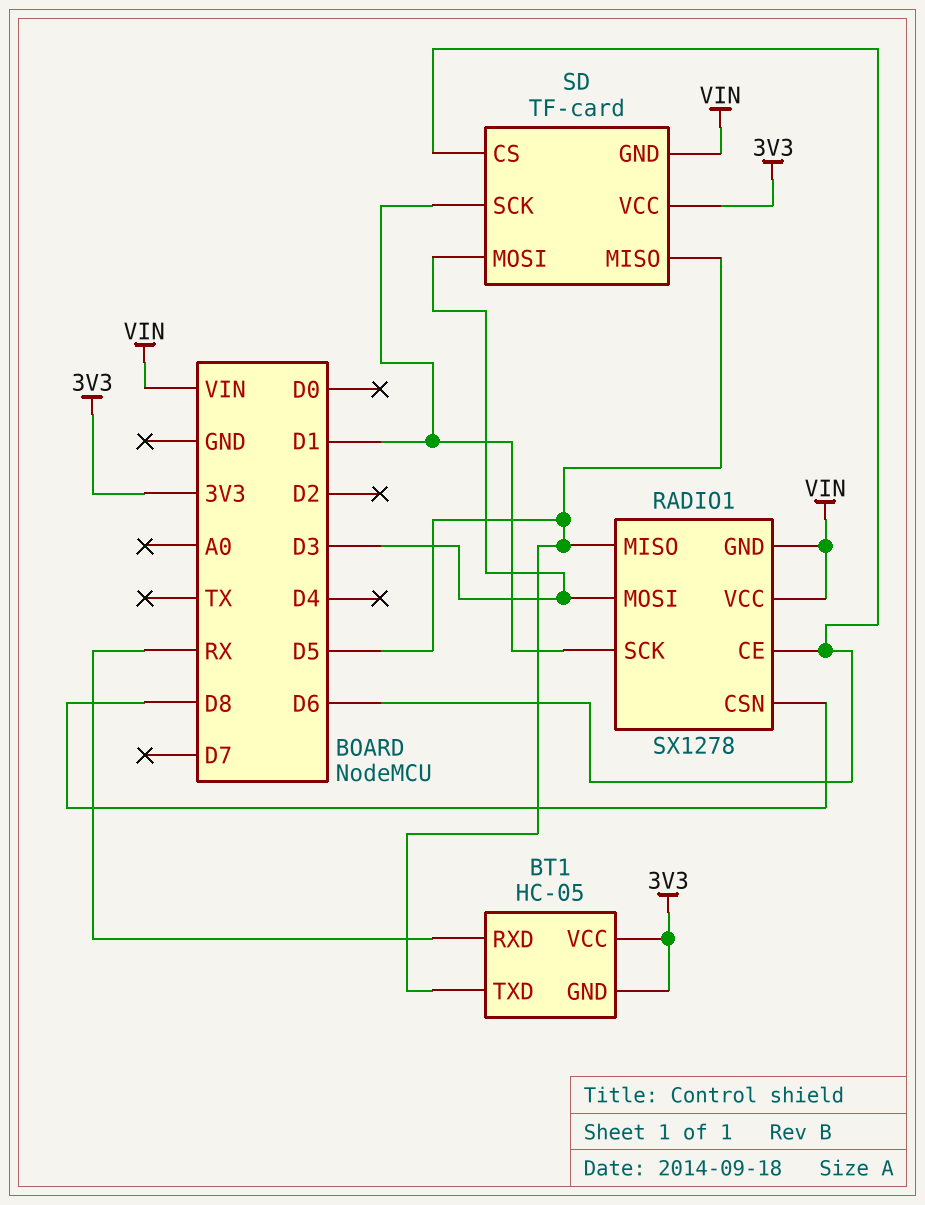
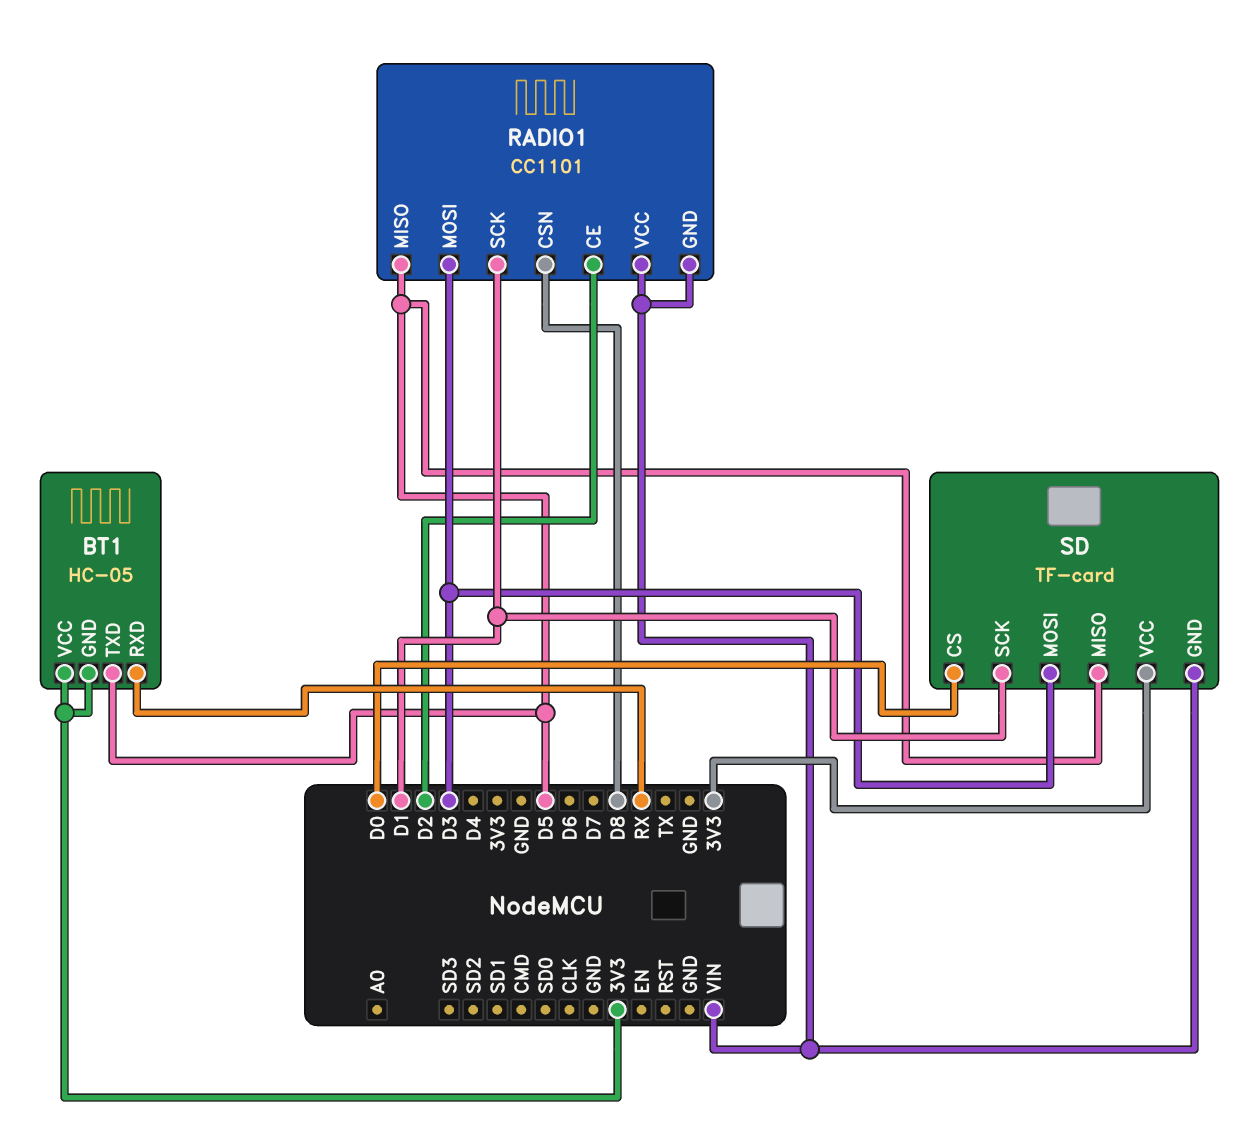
RADIO1: SX1278 -> CC1101
RADIO1 pin CE: D6 -> D2
SD pin CS: D6 -> D0

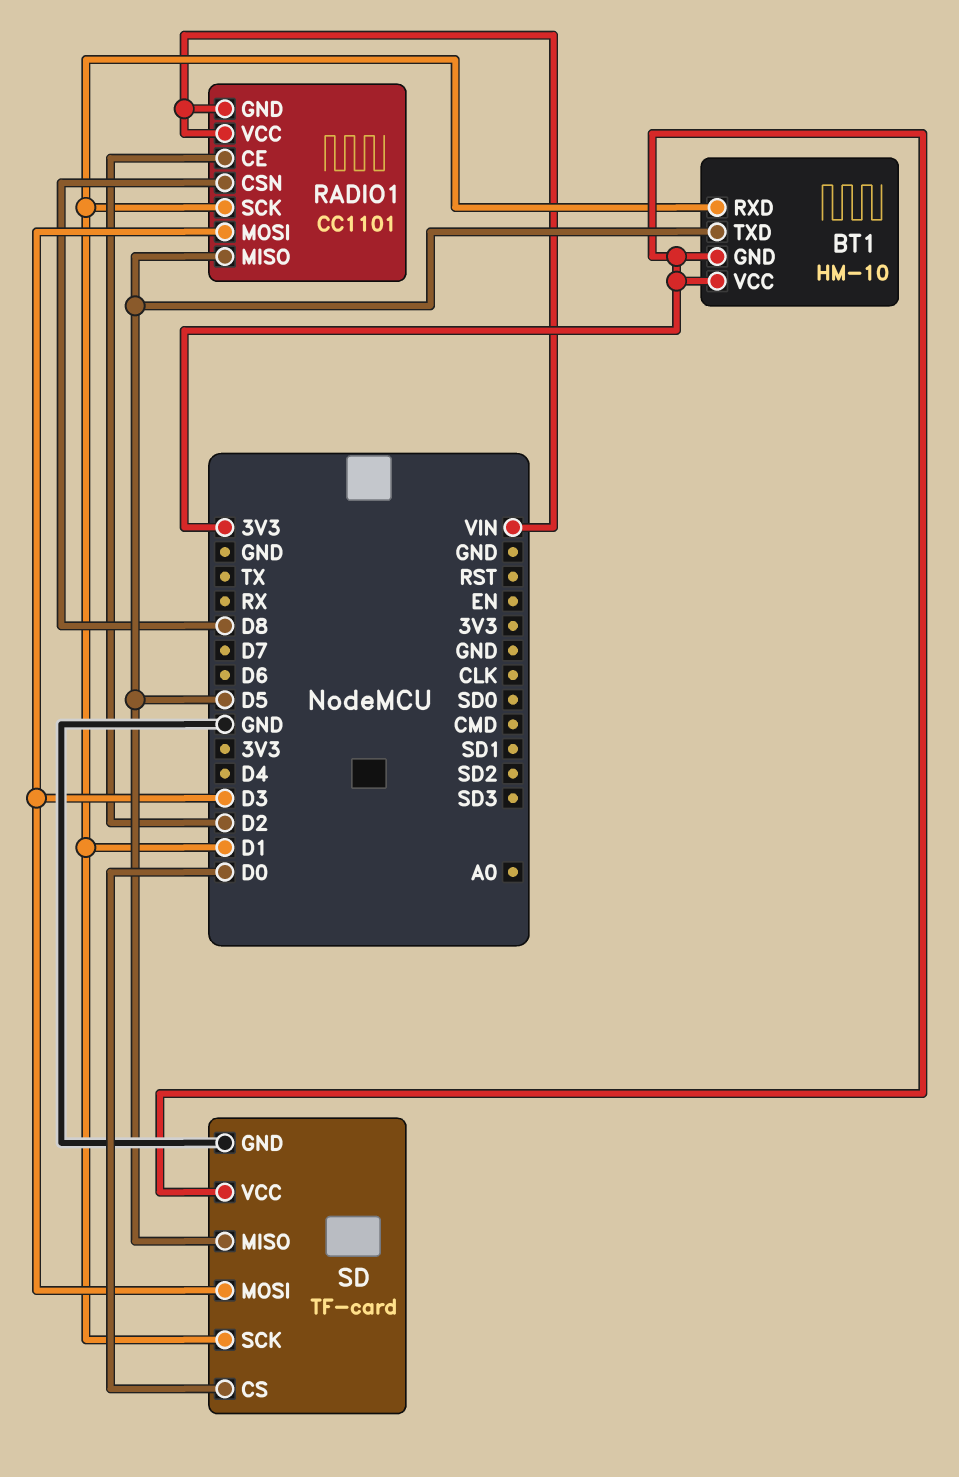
BT1: HC-05 -> HM-10
BT1 pin RXD: RX -> D1
SD pin GND: VIN -> GND

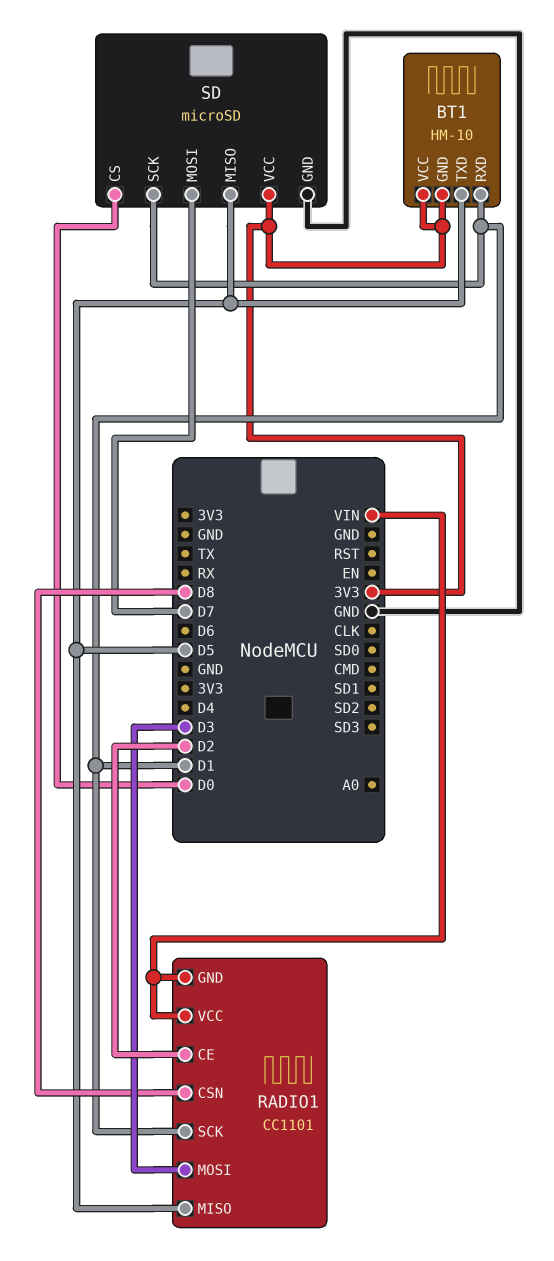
SD: TF-card -> microSD
SD pin MOSI: D3 -> D7

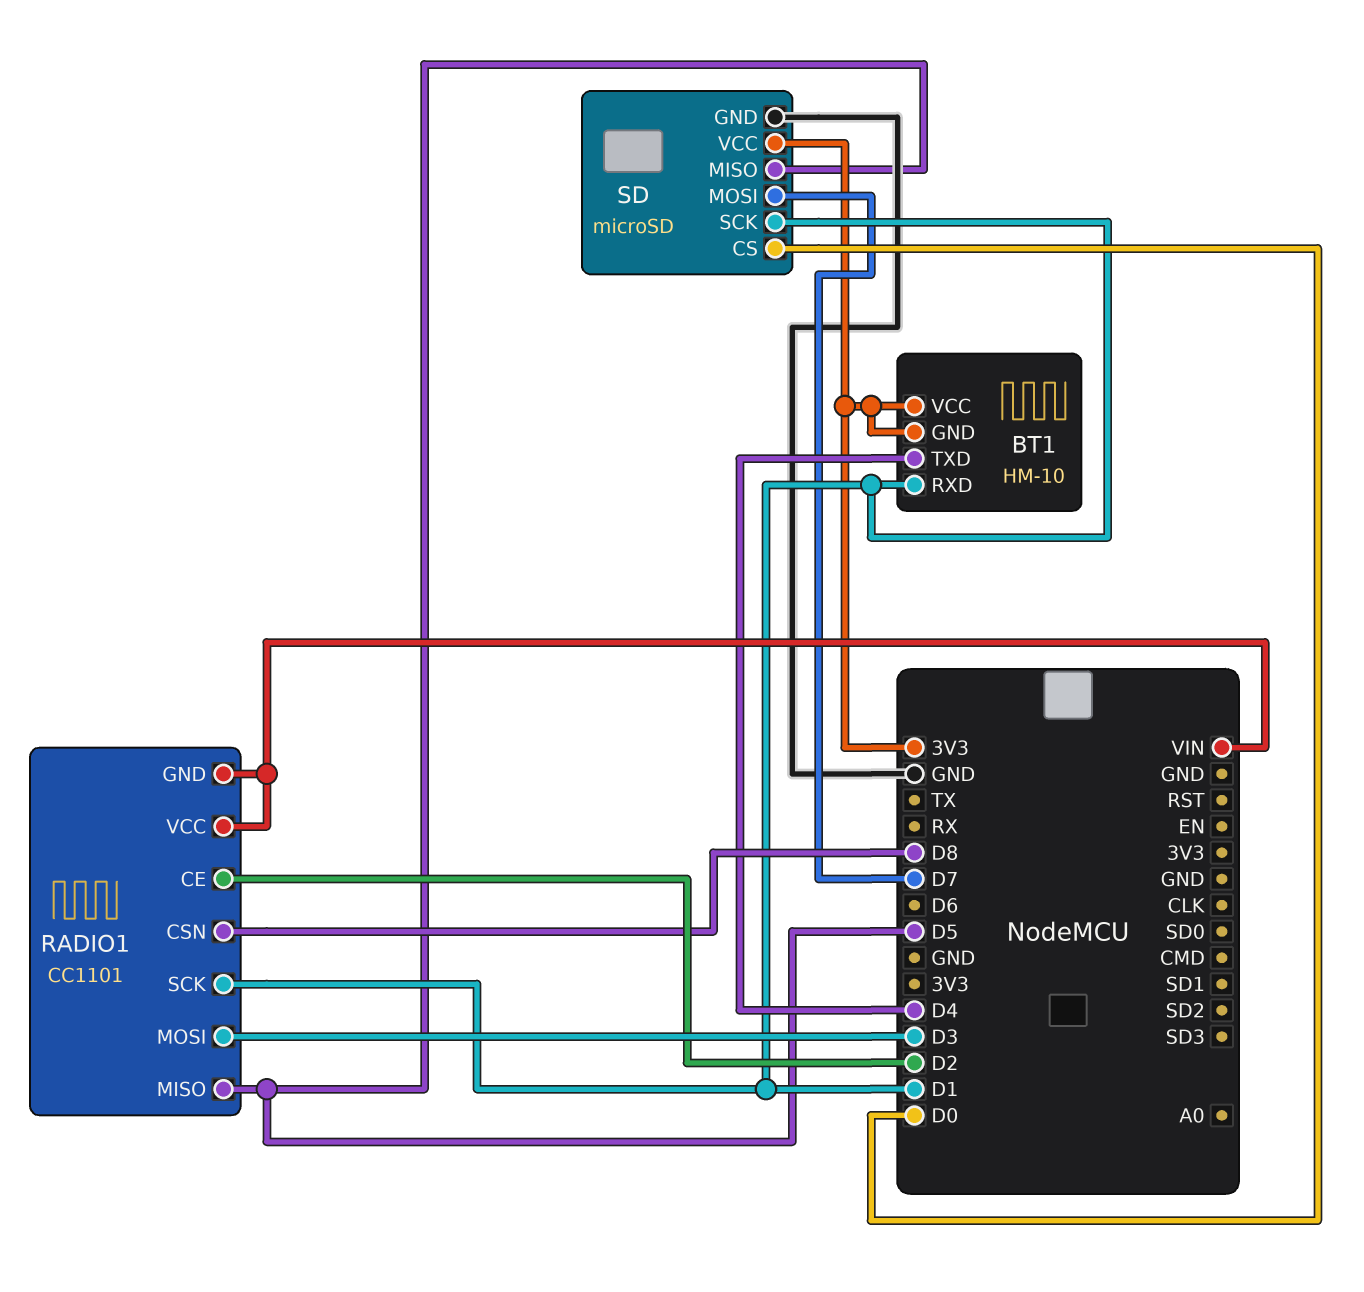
BT1 pin TXD: D5 -> D4

